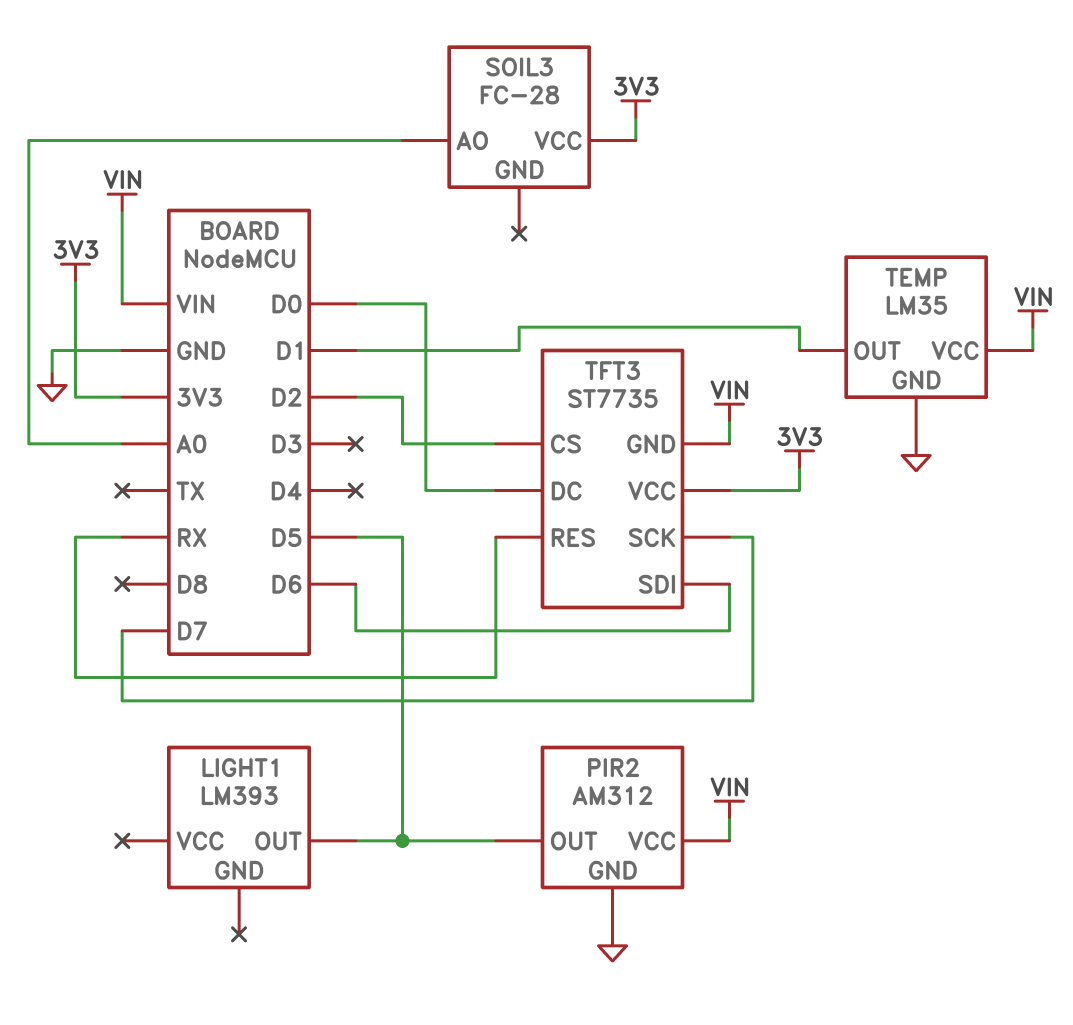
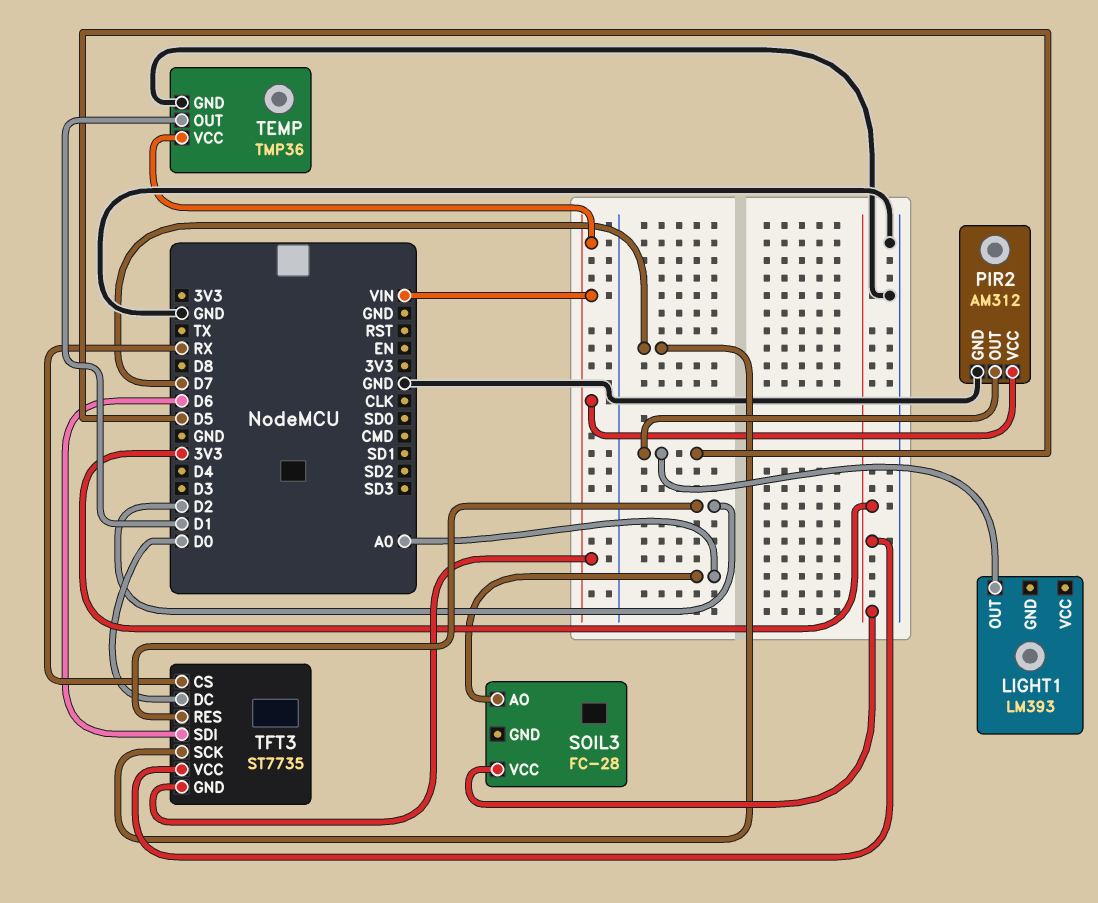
TEMP: LM35 -> TMP36
TFT3 pin CS: D2 -> RX
TFT3 pin RES: RX -> D2

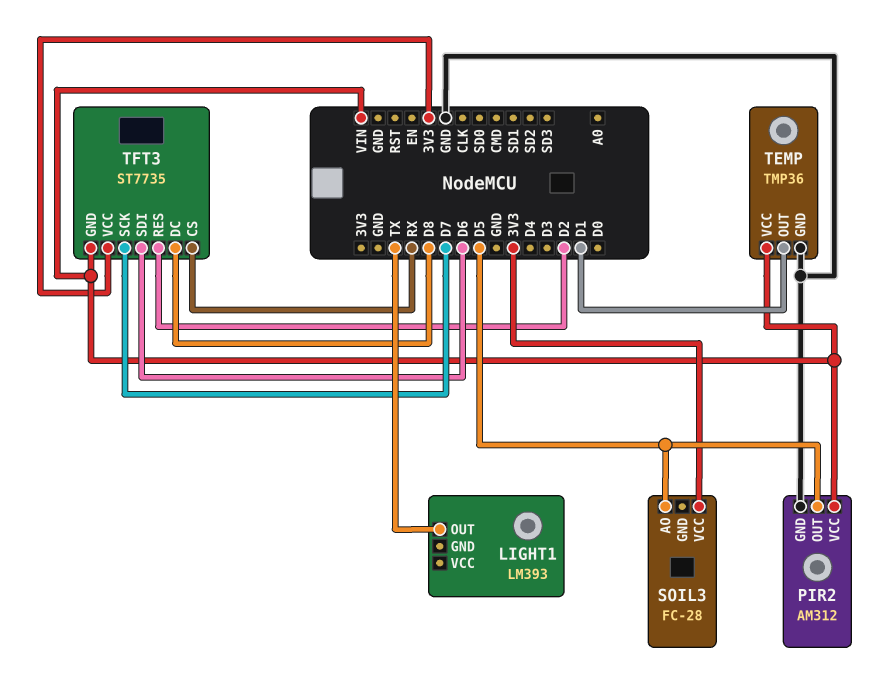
LIGHT1 pin OUT: D5 -> TX
SOIL3 pin AO: A0 -> D5
TFT3 pin DC: D0 -> D8

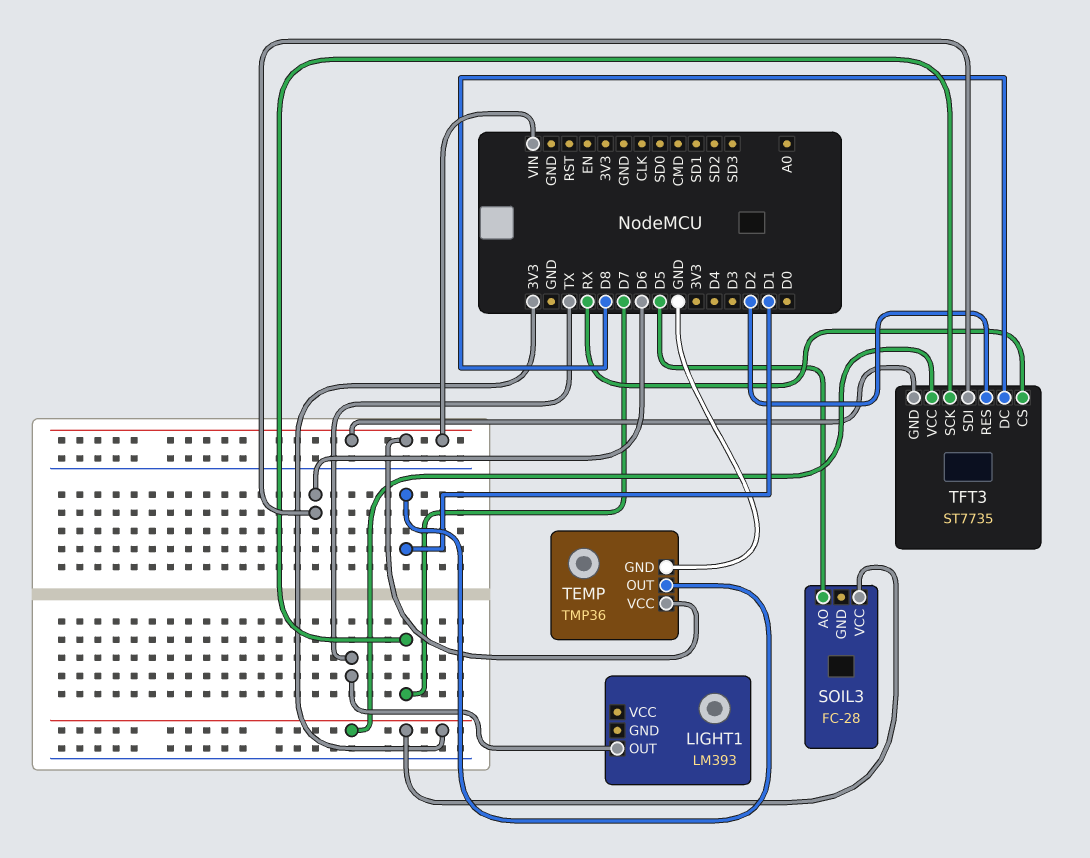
PIR2: AM312 -> none
PIR2 pin GND: GND -> none
PIR2 pin OUT: D5 -> none
PIR2 pin VCC: VIN -> none

